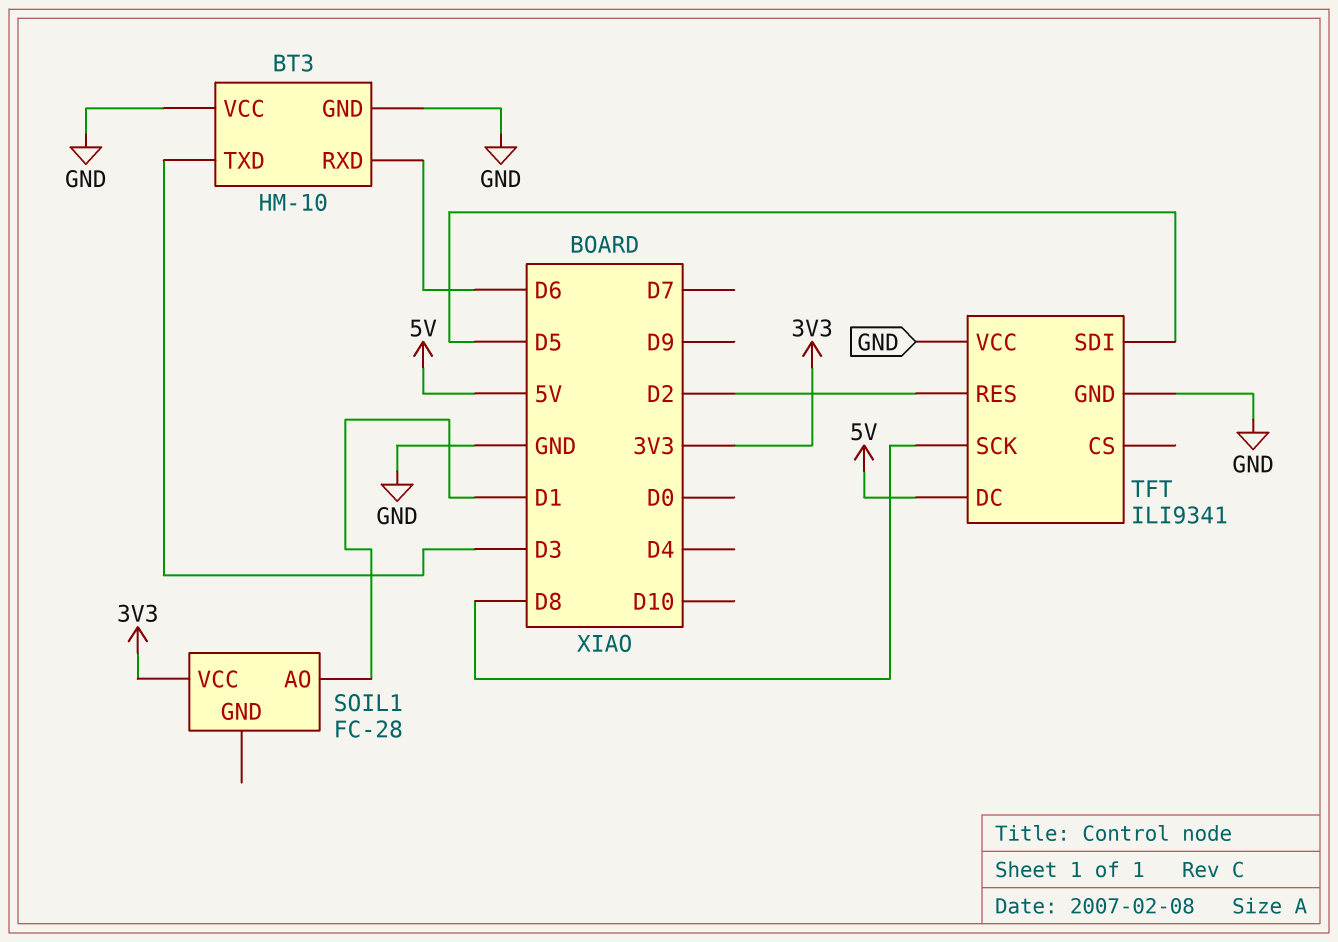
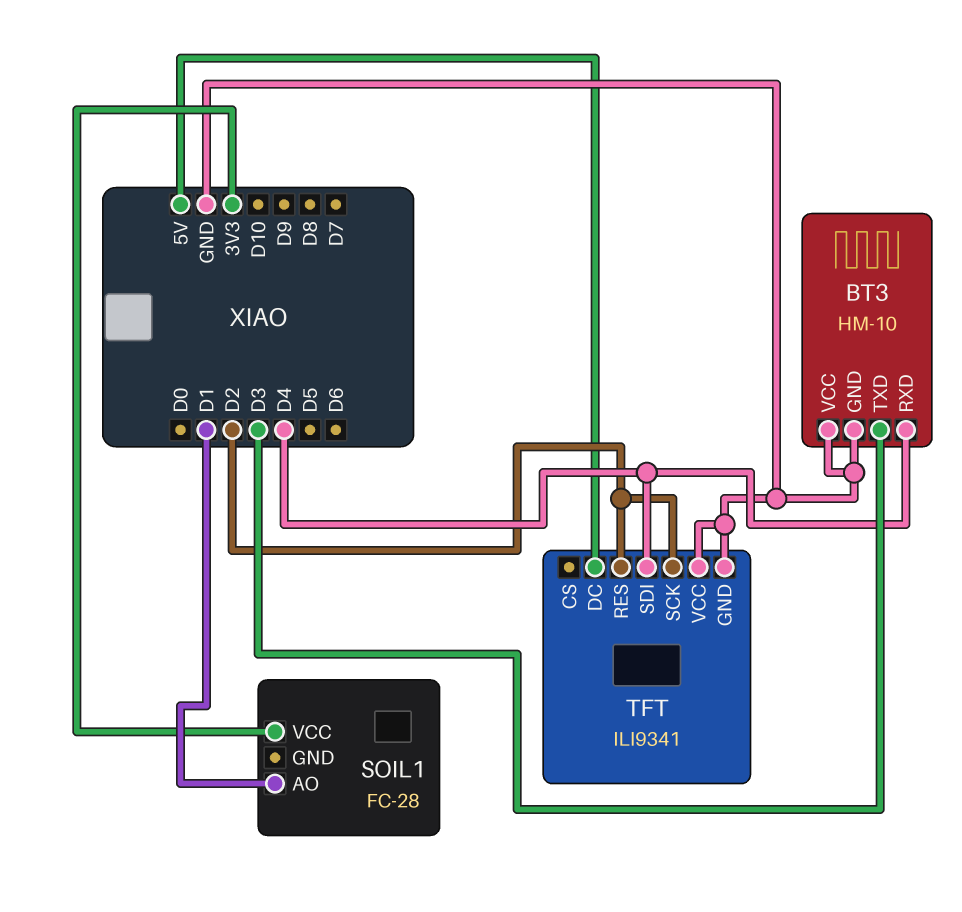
BT3 pin RXD: D6 -> D4
TFT pin SCK: D8 -> D2
TFT pin SDI: D5 -> D4

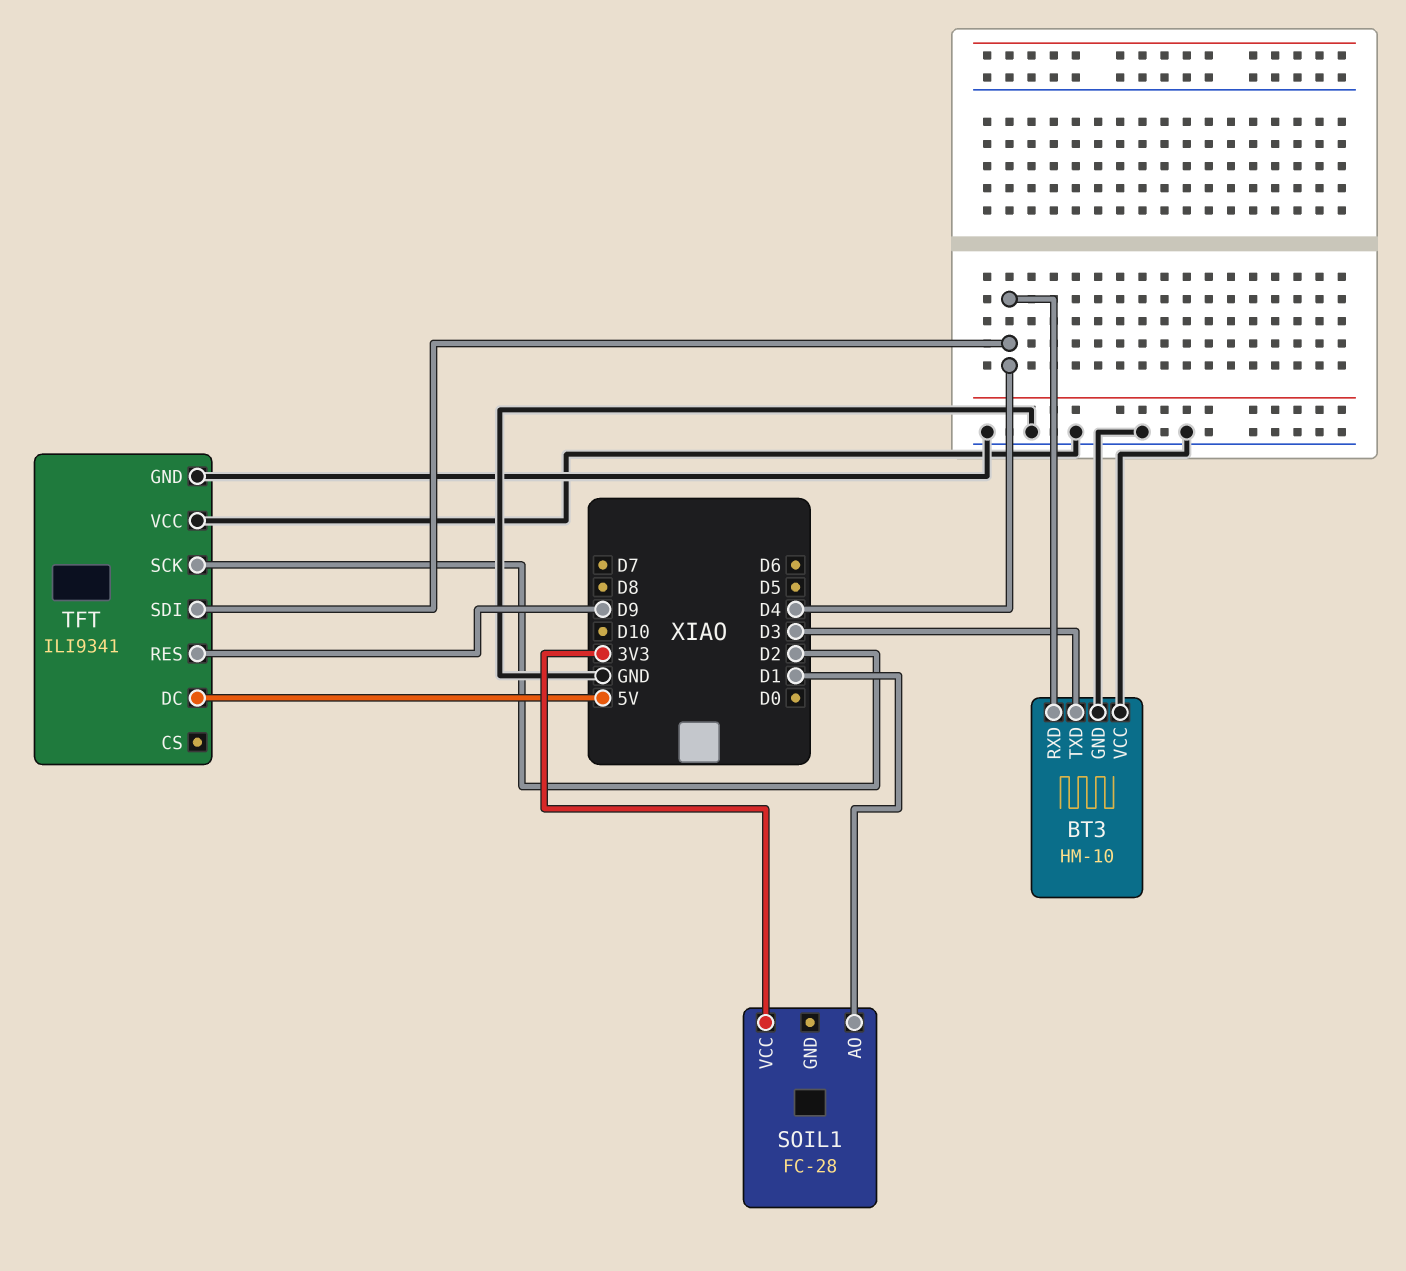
TFT pin RES: D2 -> D9

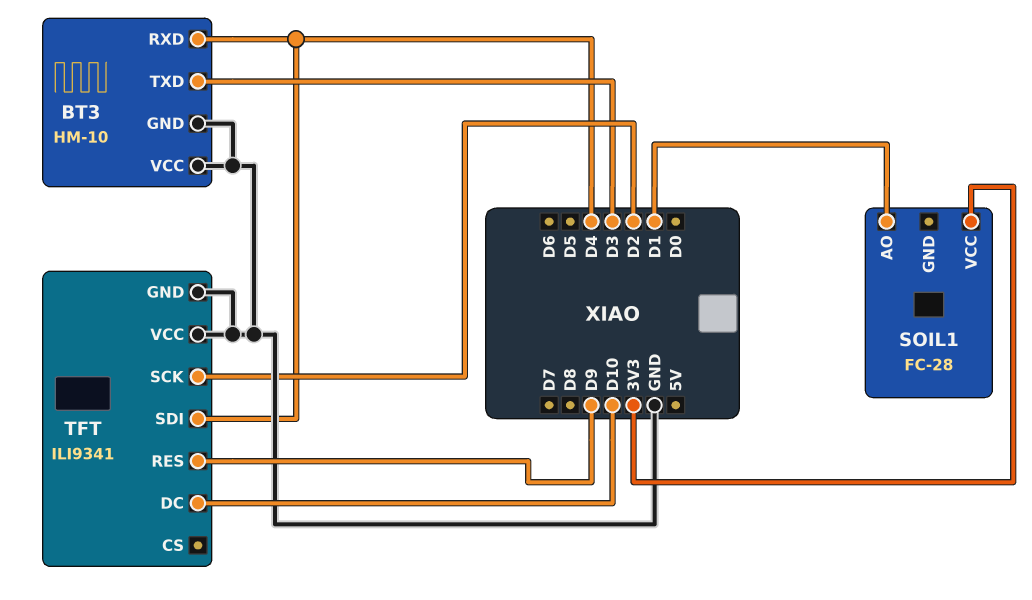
TFT pin DC: 5V -> D10

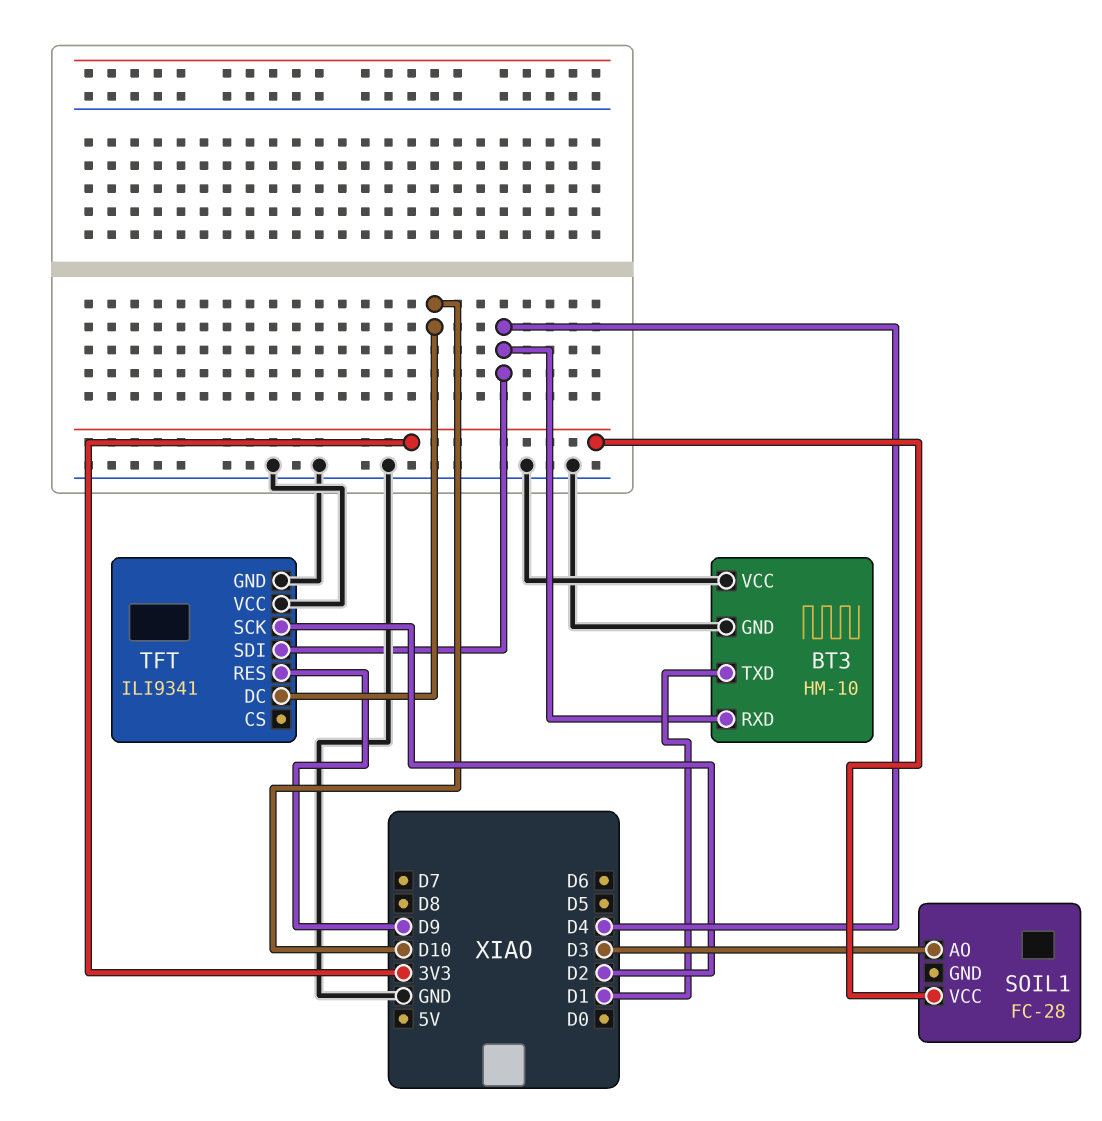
BT3 pin TXD: D3 -> D1
SOIL1 pin AO: D1 -> D3

